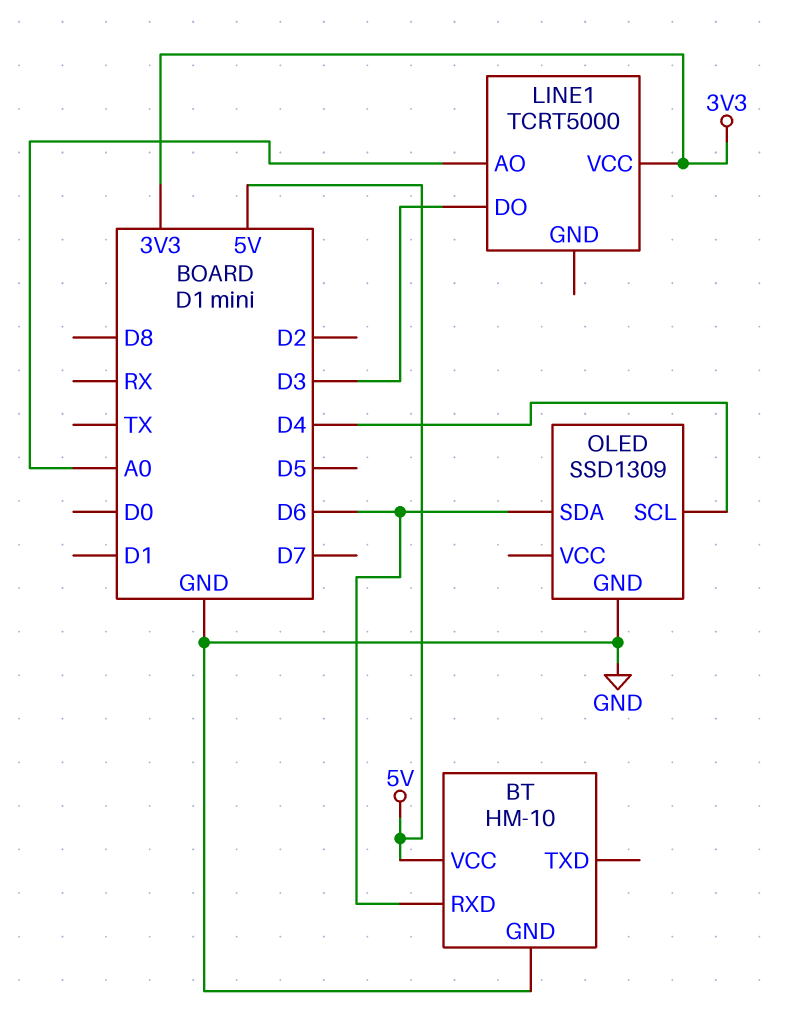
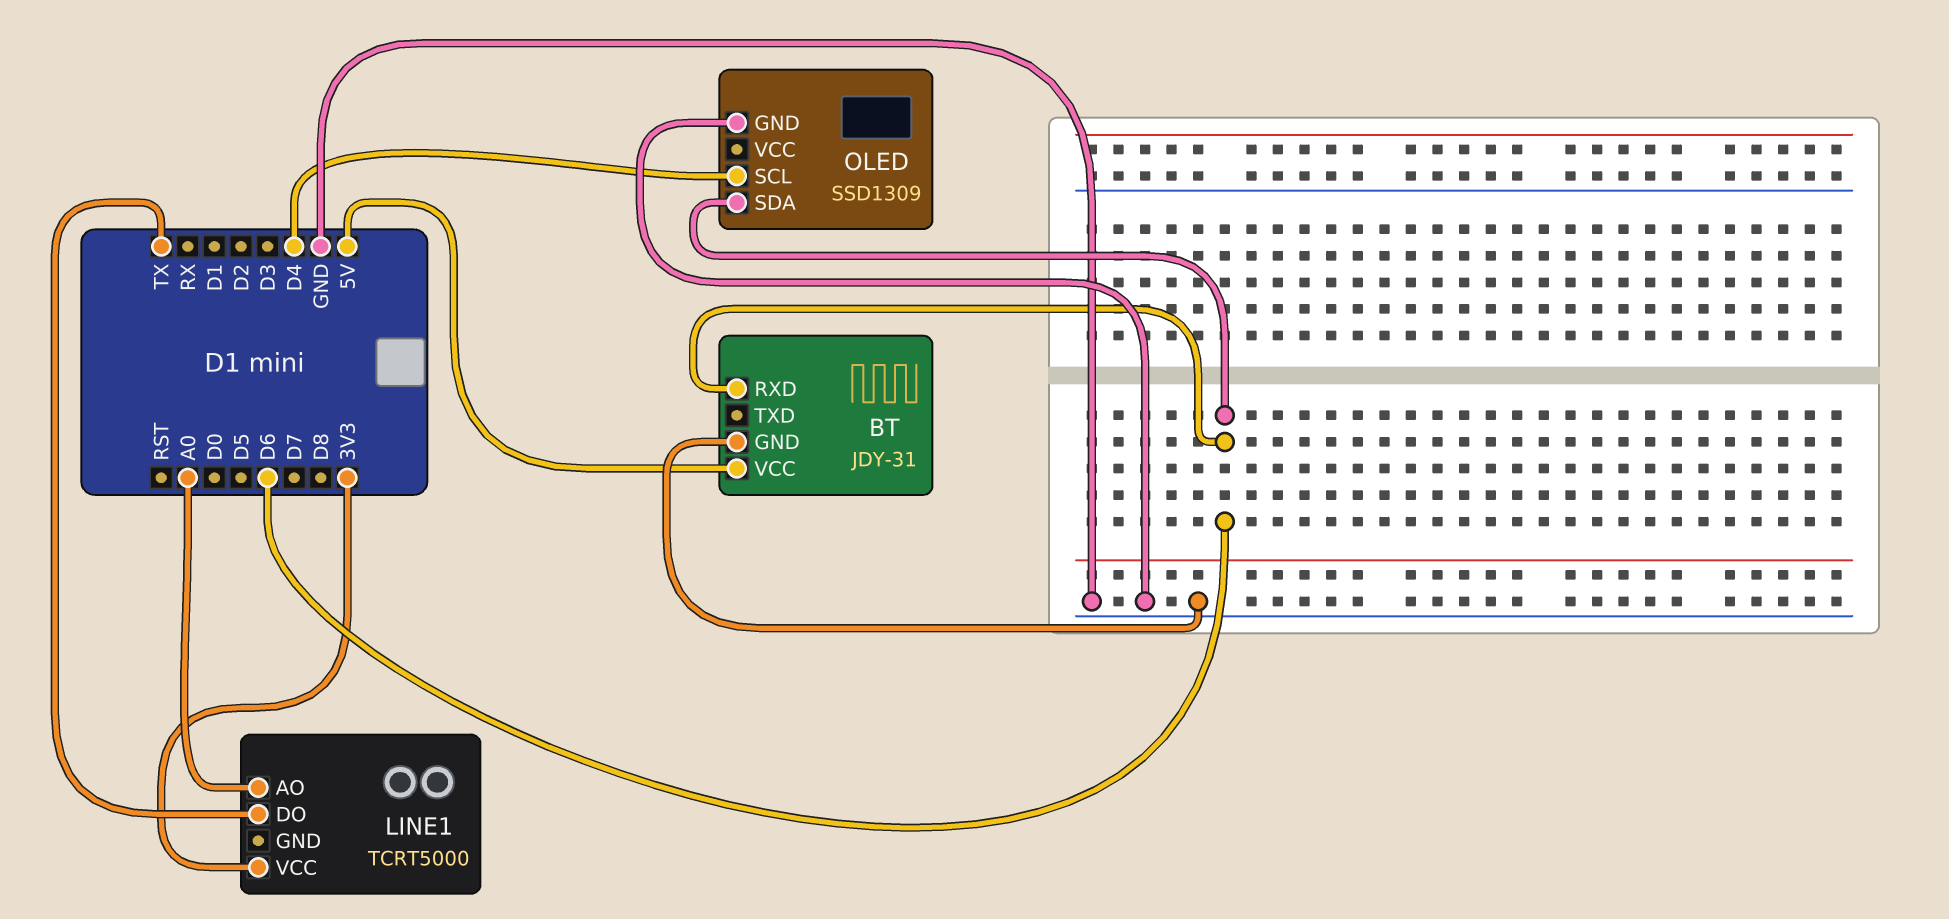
BT: HM-10 -> JDY-31
LINE1 pin DO: D3 -> TX

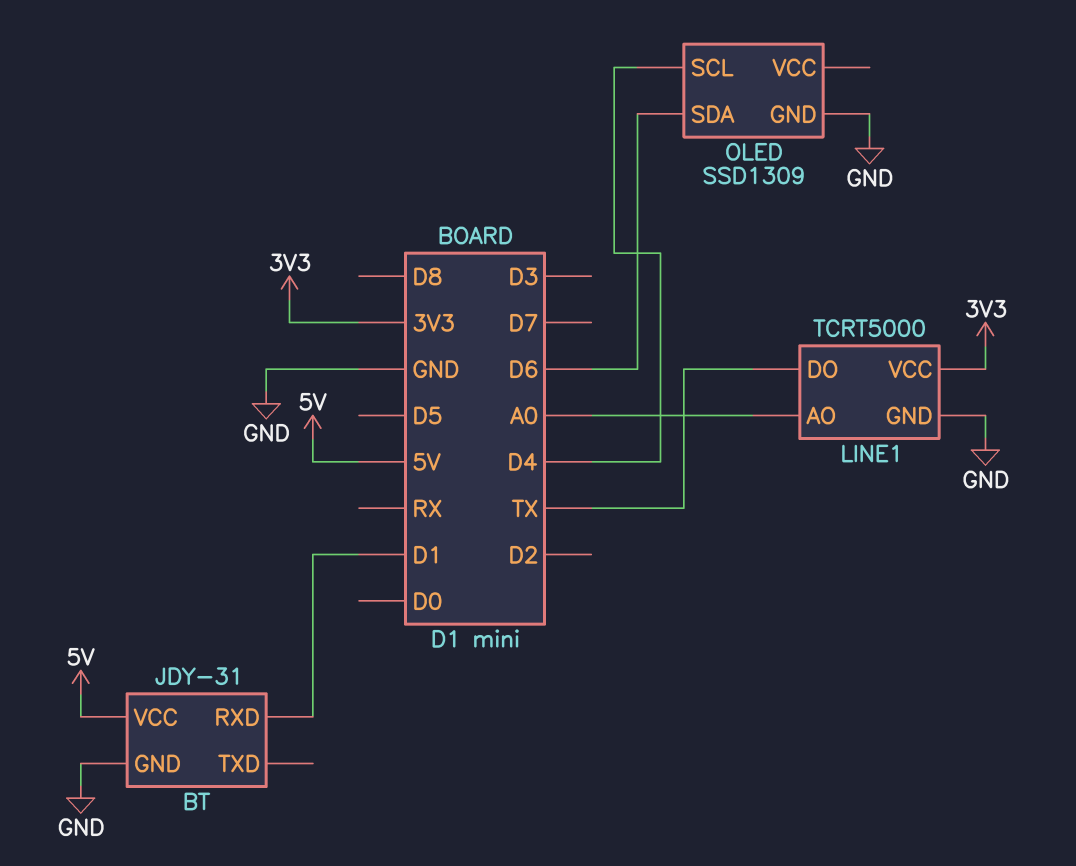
BT pin RXD: D6 -> D1
LINE1 pin GND: none -> GND

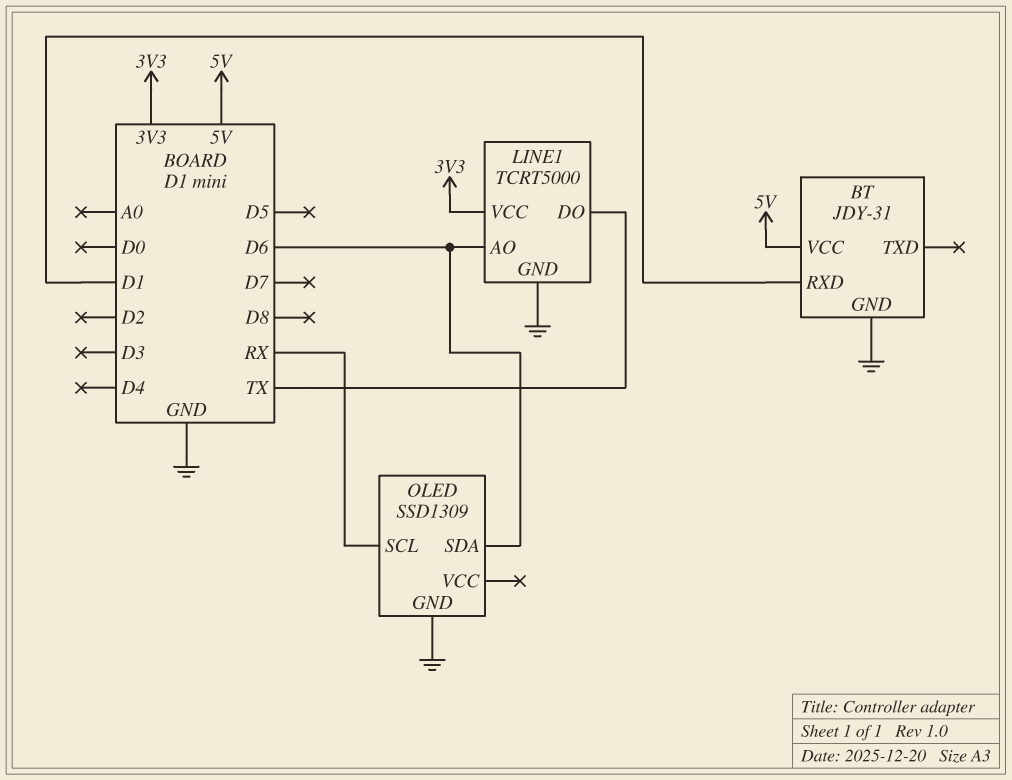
LINE1 pin AO: A0 -> D6
OLED pin SCL: D4 -> RX

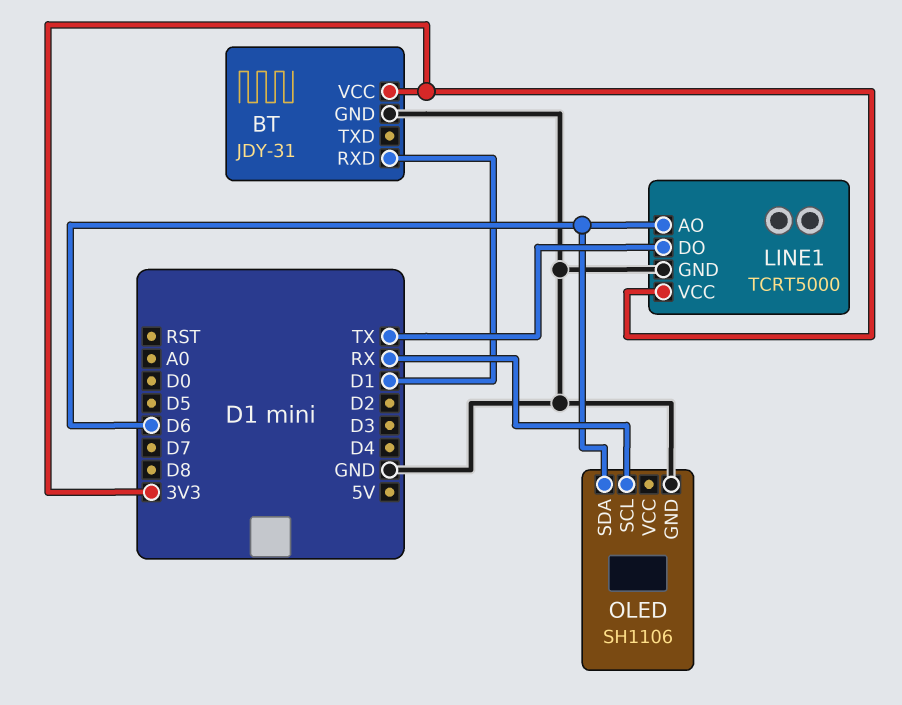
BT pin VCC: 5V -> 3V3
OLED: SSD1309 -> SH1106

